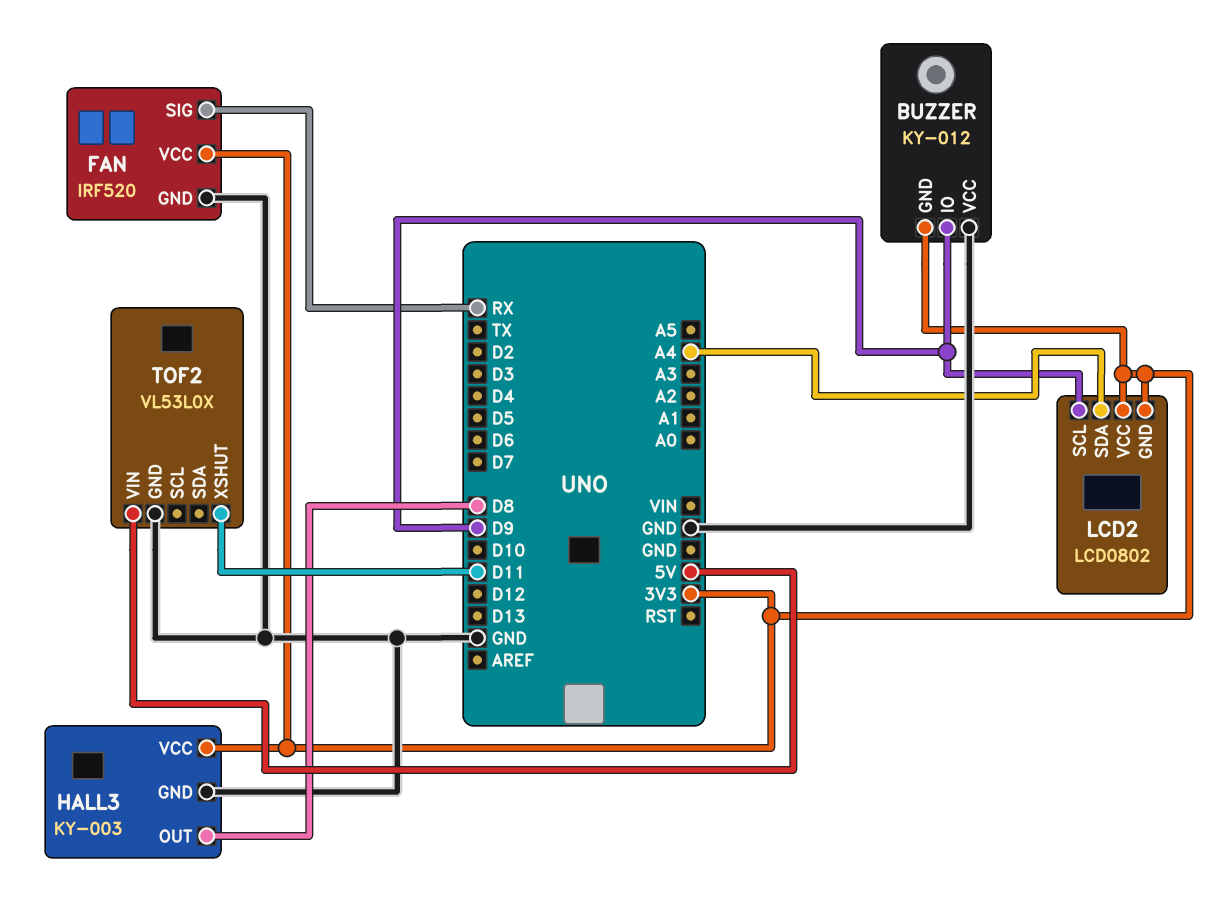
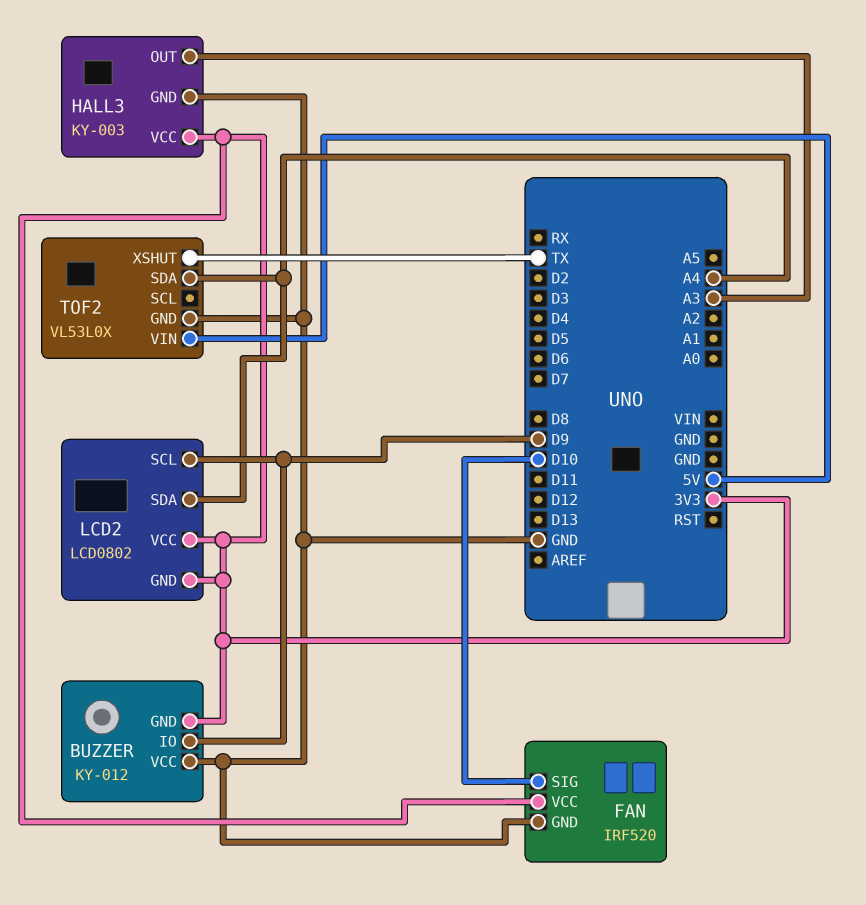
FAN pin SIG: RX -> D10
HALL3 pin OUT: D8 -> A3
TOF2 pin SDA: none -> A4
TOF2 pin XSHUT: D11 -> TX

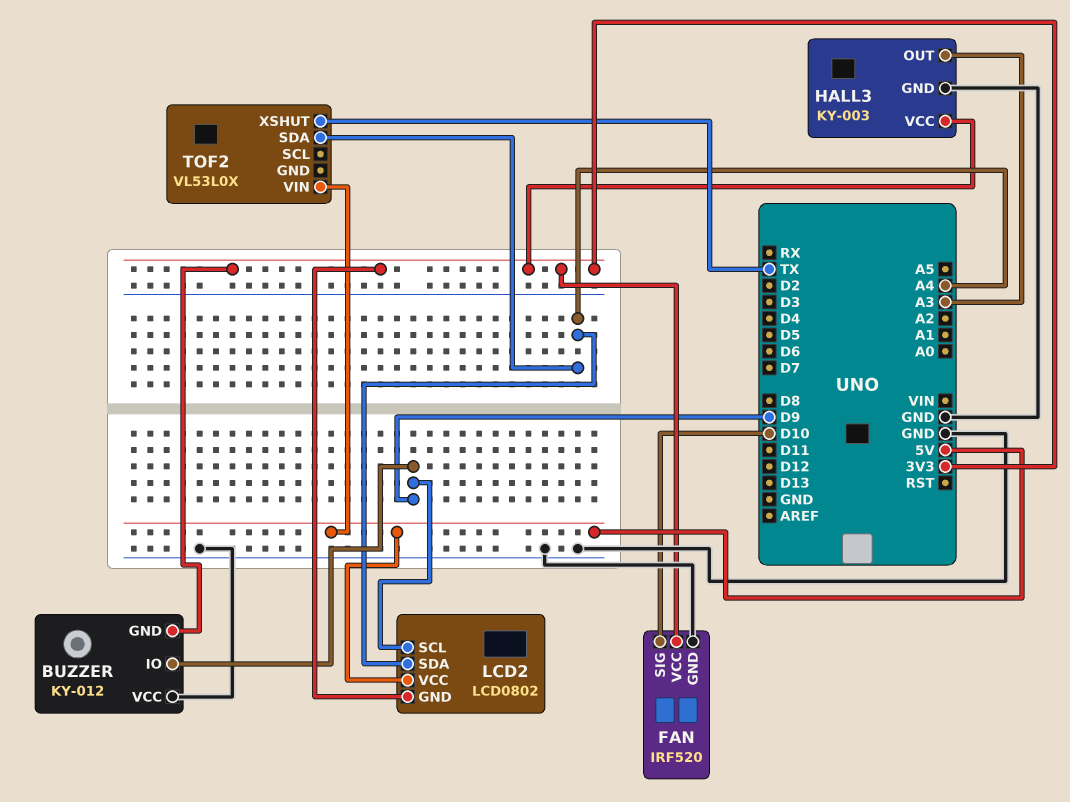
LCD2 pin VCC: 3V3 -> 5V
TOF2 pin GND: GND -> none

